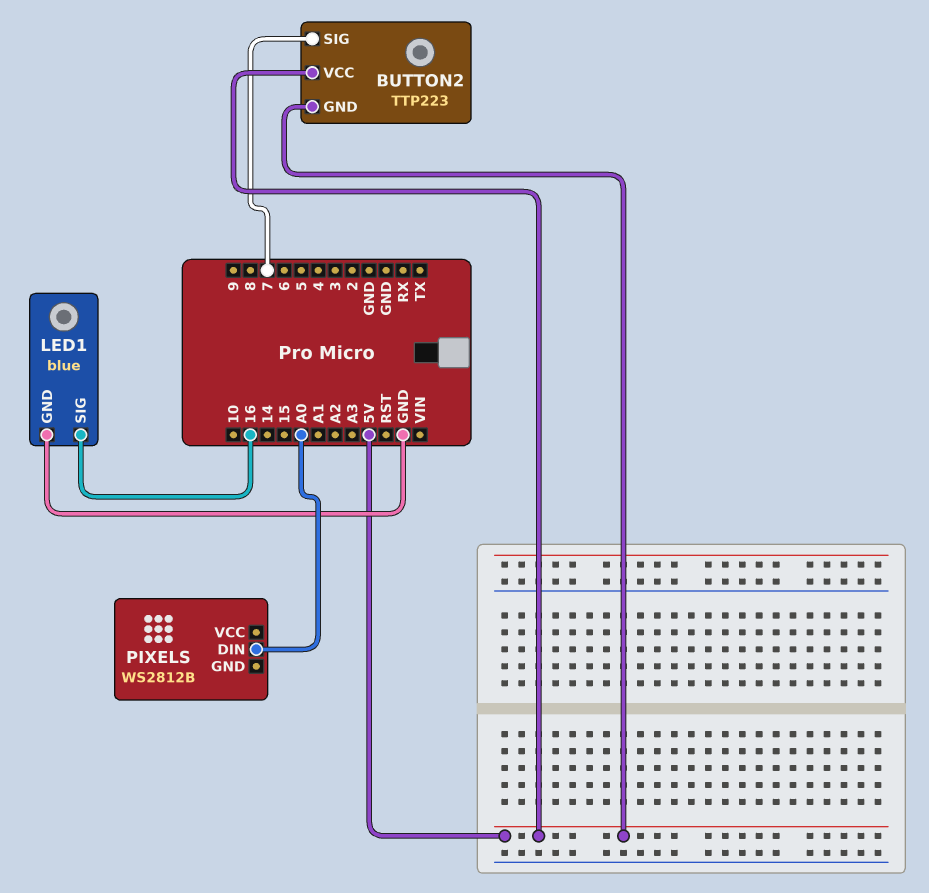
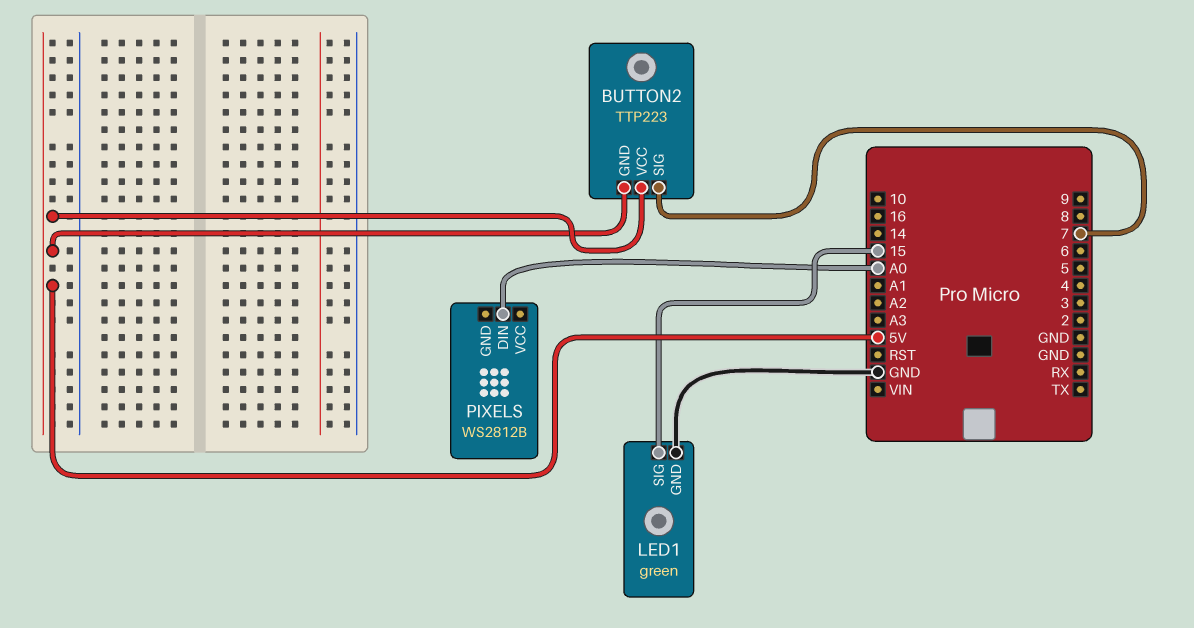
LED1: blue -> green
LED1 pin SIG: 16 -> 15

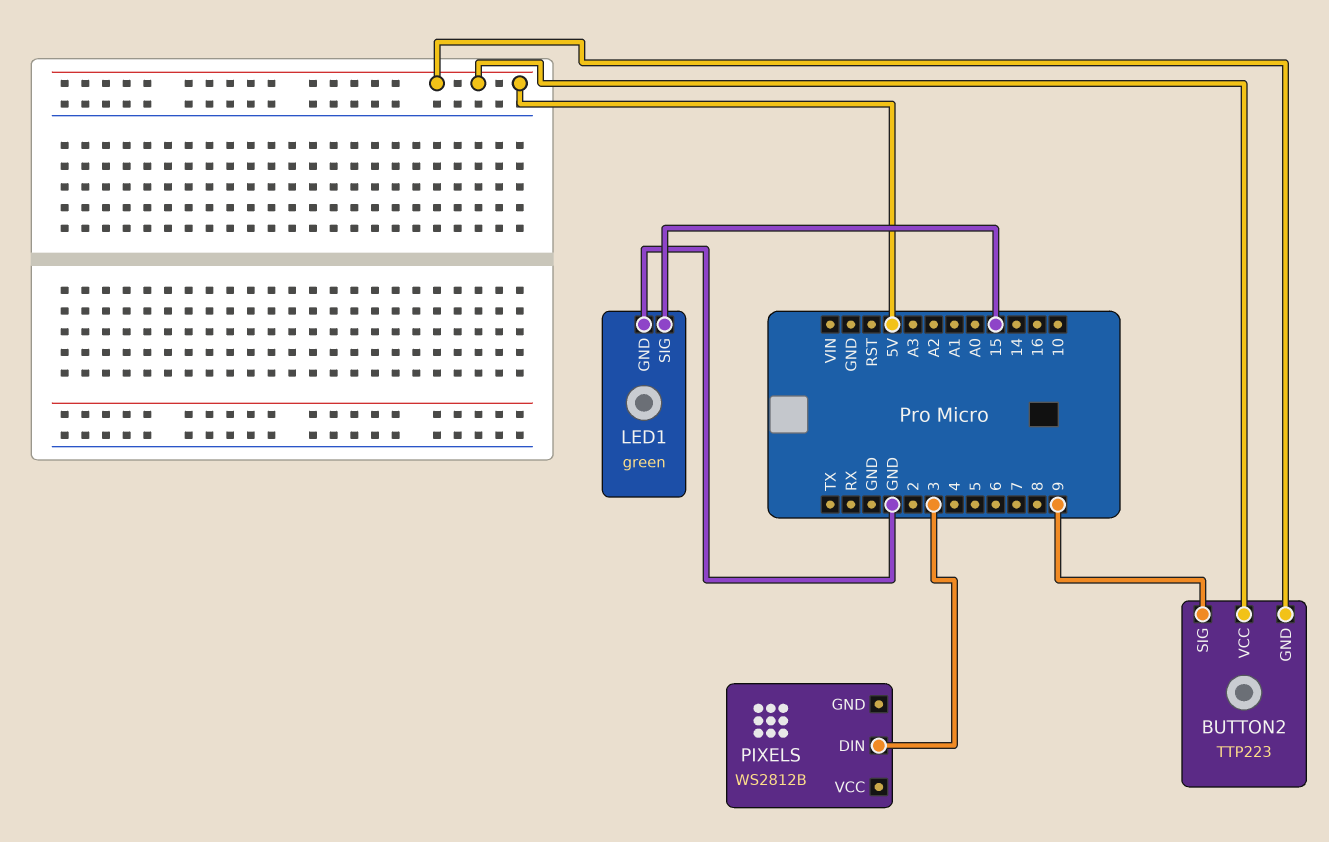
BUTTON2 pin SIG: 7 -> 9
PIXELS pin DIN: A0 -> 3

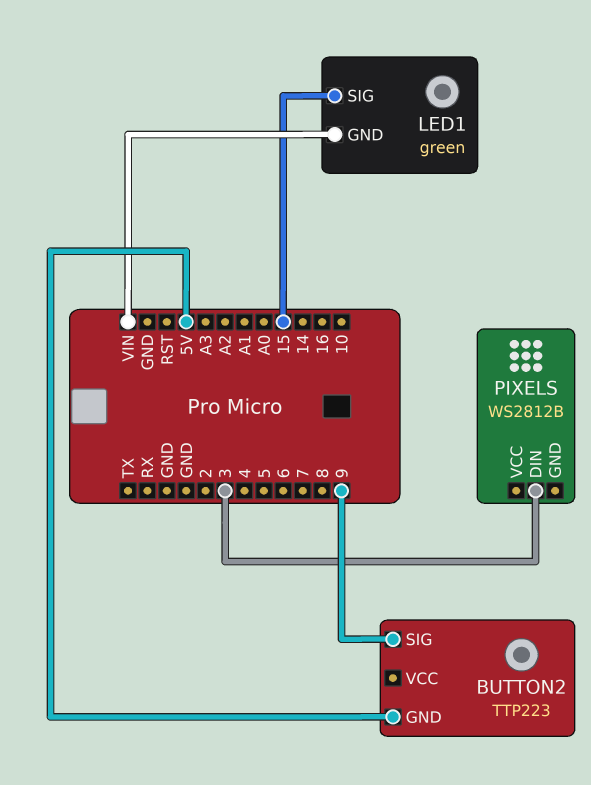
BUTTON2 pin VCC: 5V -> none
LED1 pin GND: GND -> VIN

